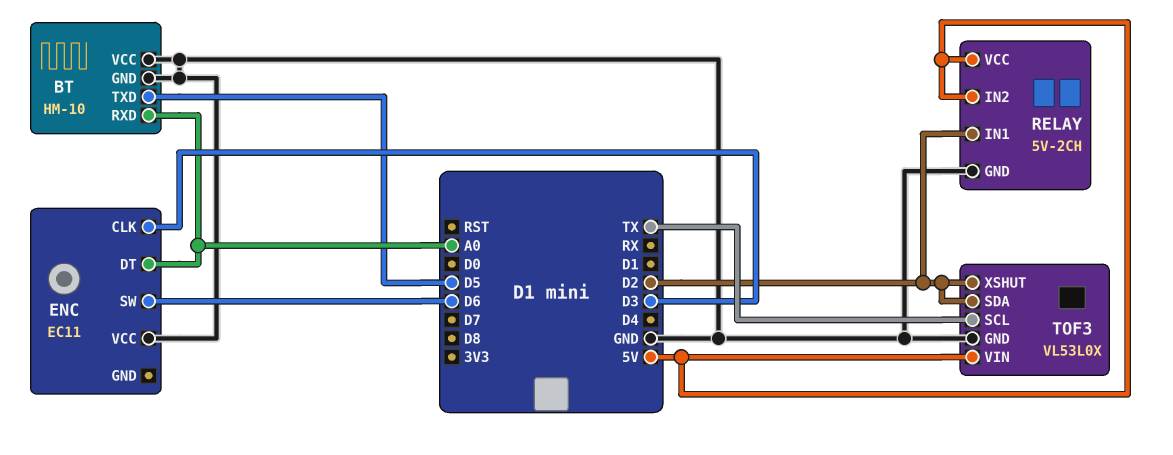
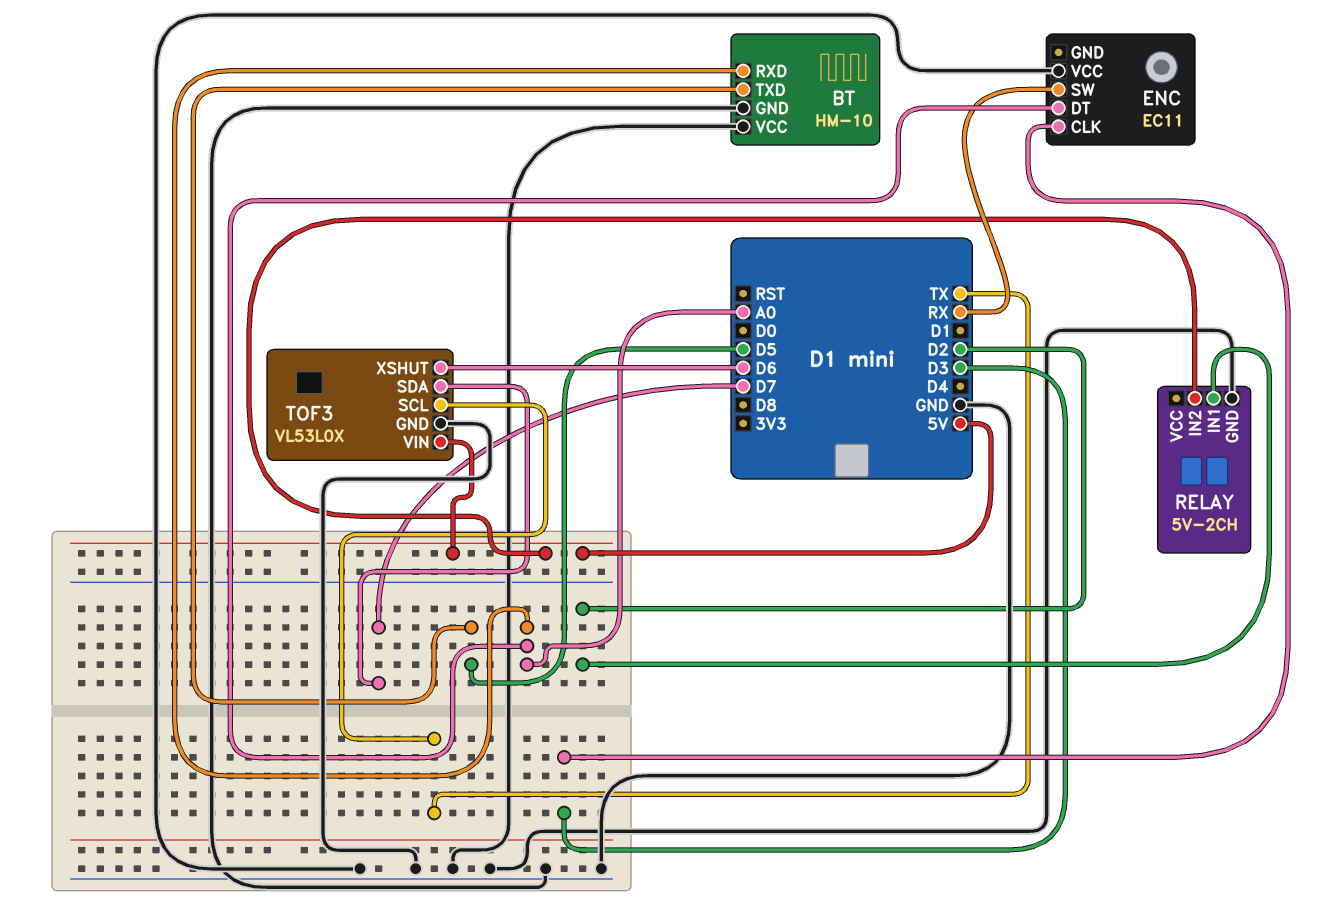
ENC pin SW: D6 -> RX
RELAY pin VCC: 5V -> none
TOF3 pin SDA: D2 -> D7
TOF3 pin XSHUT: D2 -> D6

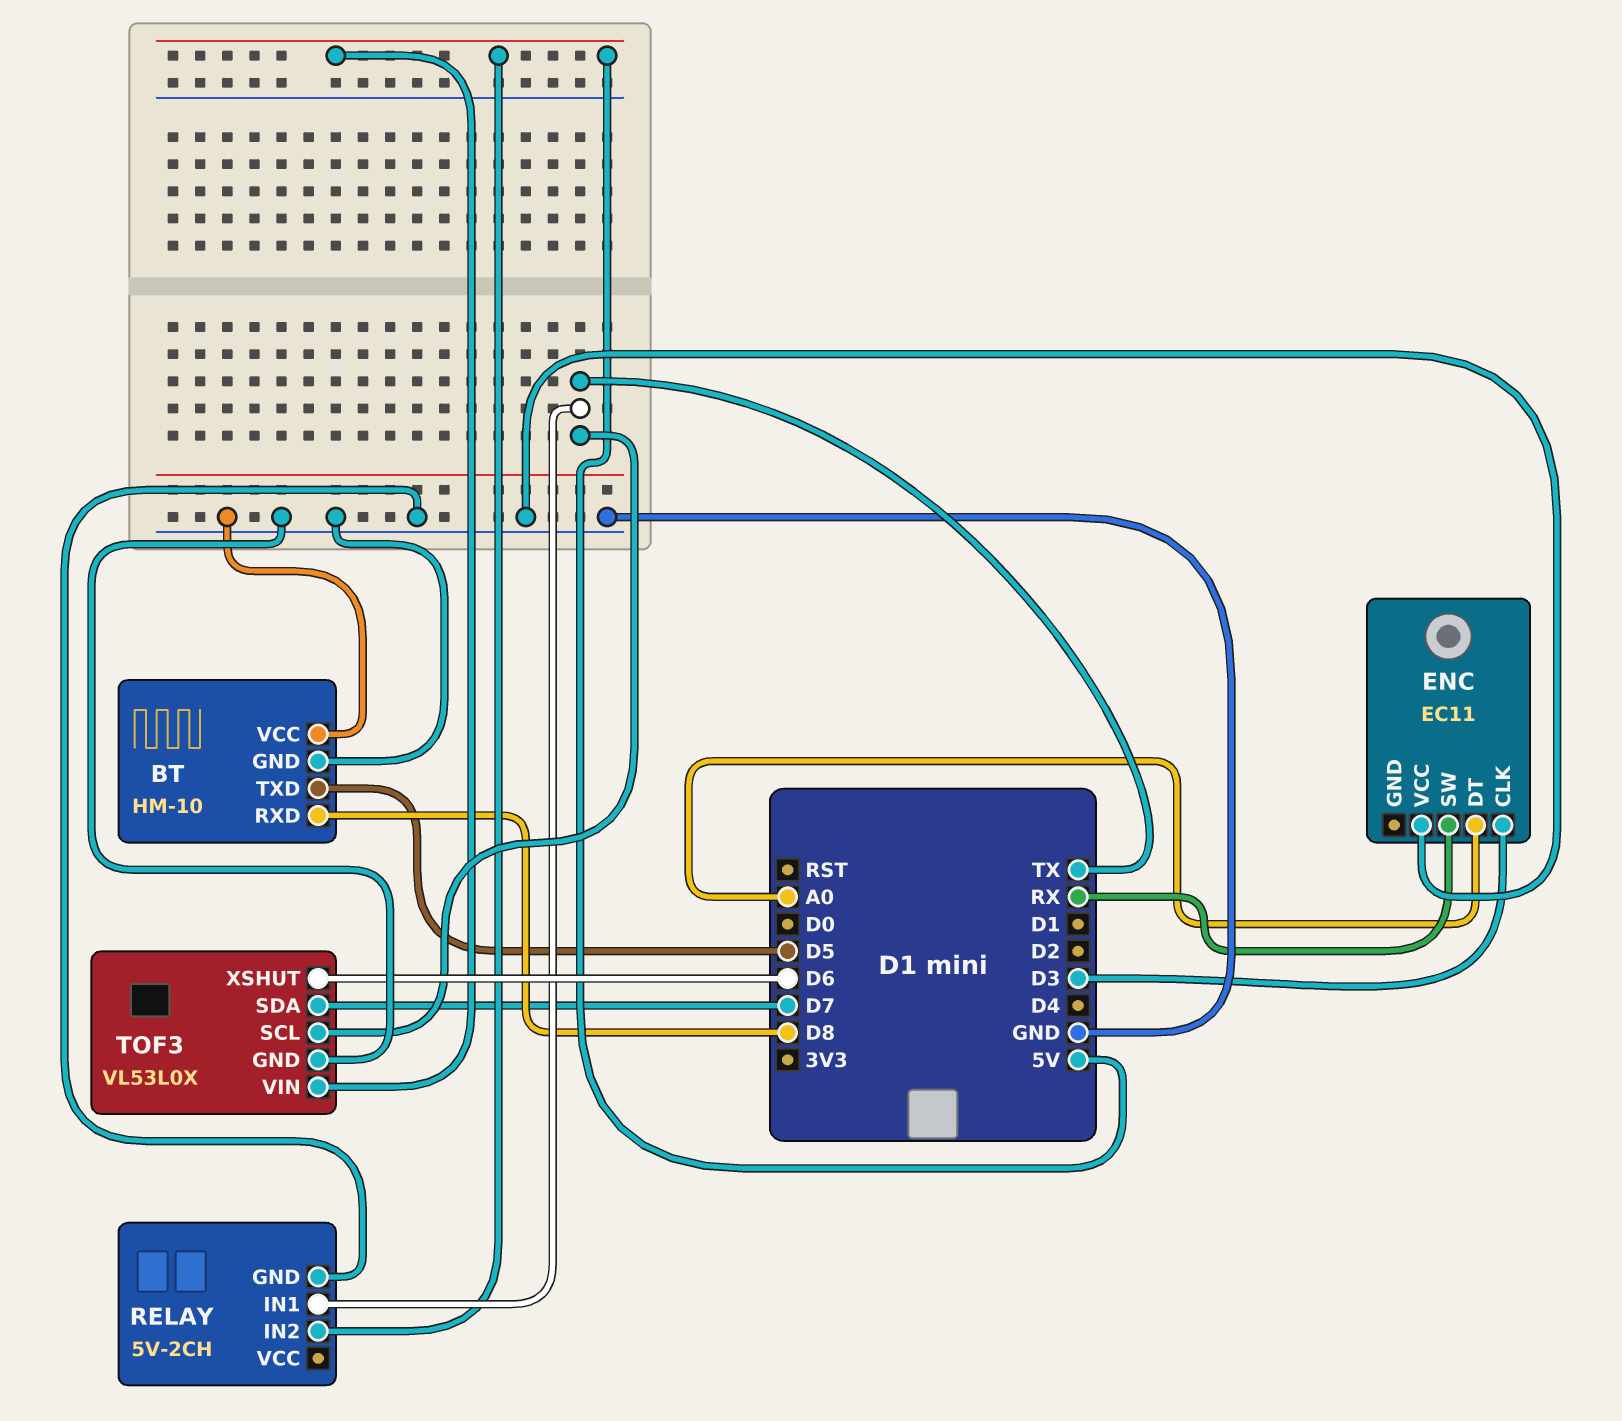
BT pin RXD: A0 -> D8
RELAY pin IN1: D2 -> TX

